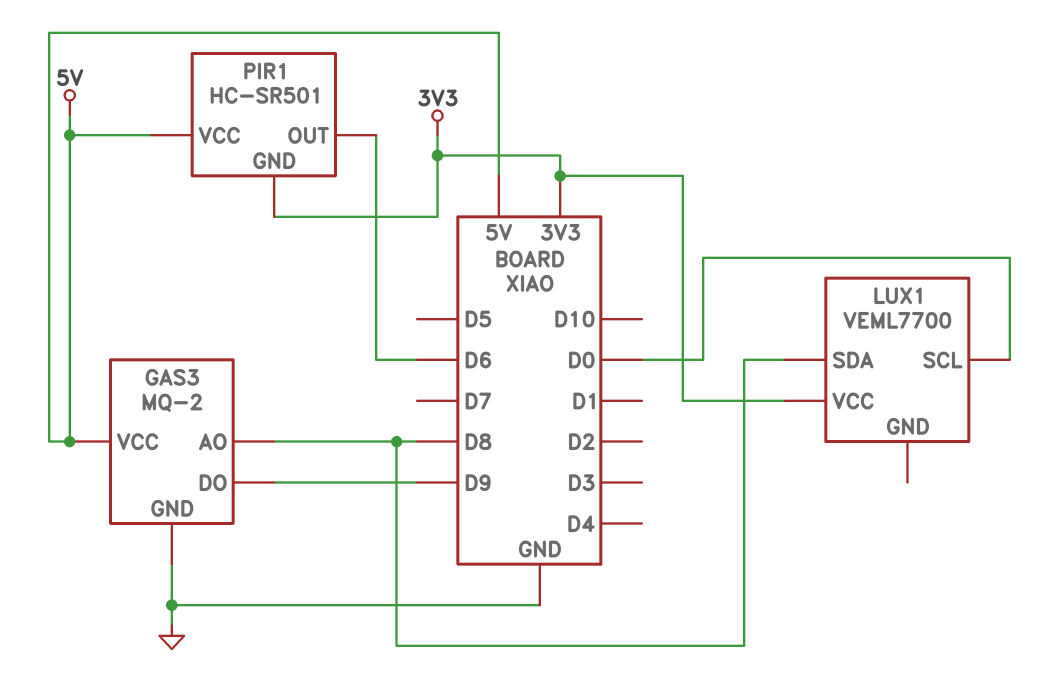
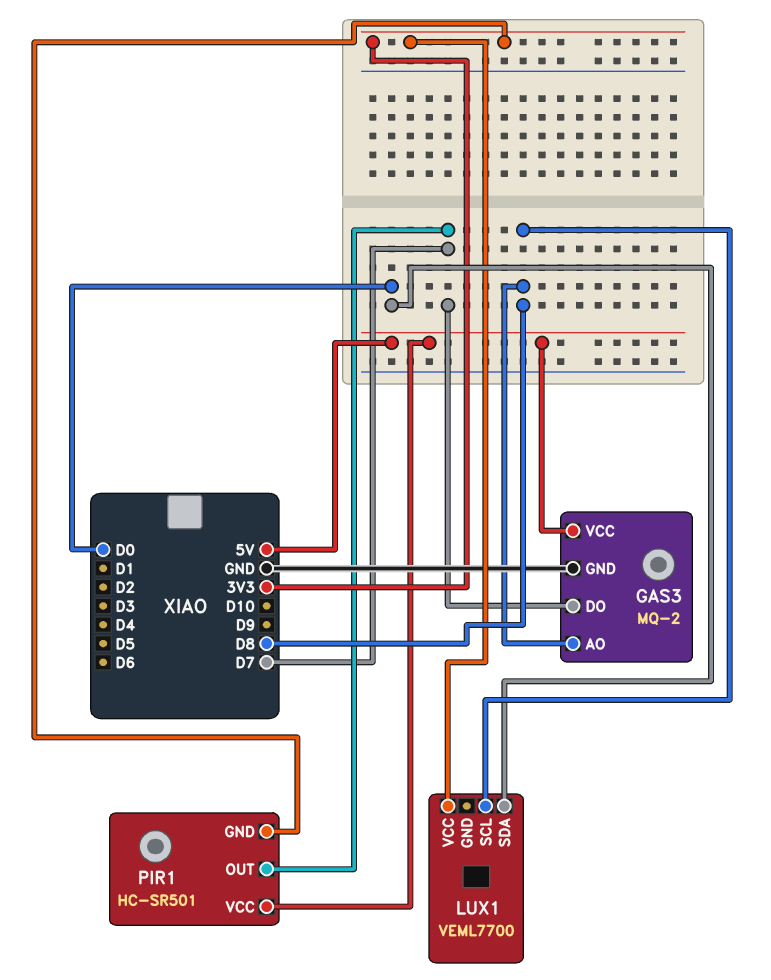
GAS3 pin DO: D9 -> D7
LUX1 pin SCL: D0 -> D8
LUX1 pin SDA: D8 -> D0
PIR1 pin OUT: D6 -> D7

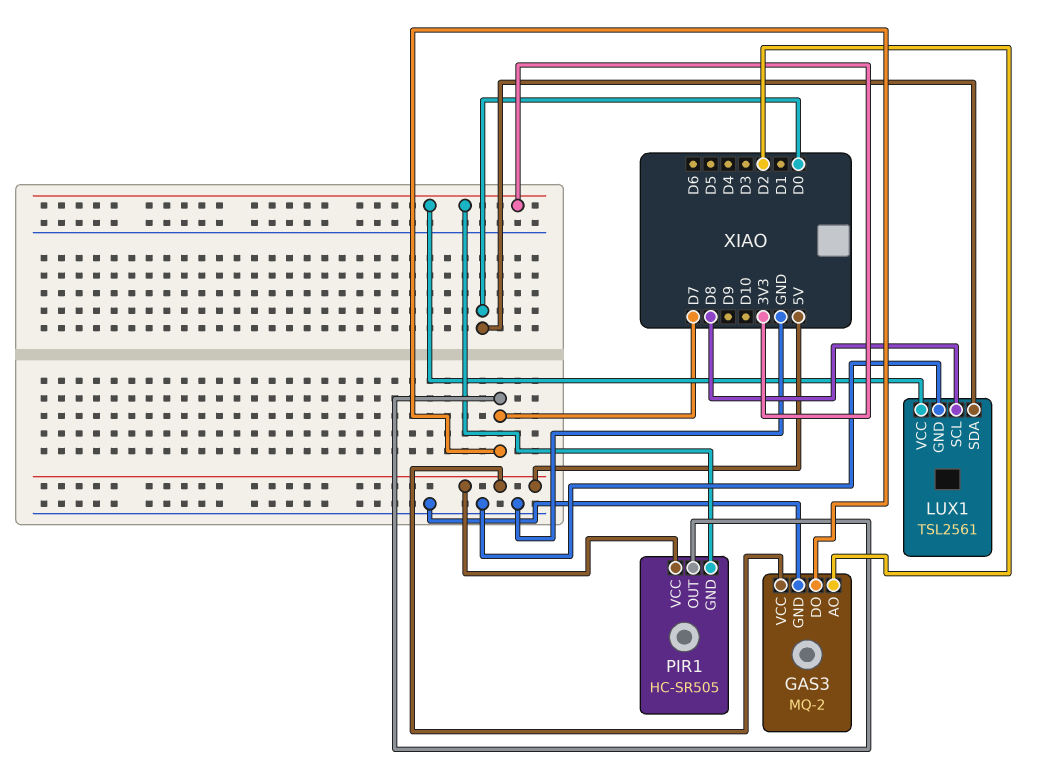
GAS3 pin AO: D8 -> D2
LUX1: VEML7700 -> TSL2561
LUX1 pin GND: none -> GND
PIR1: HC-SR501 -> HC-SR505

